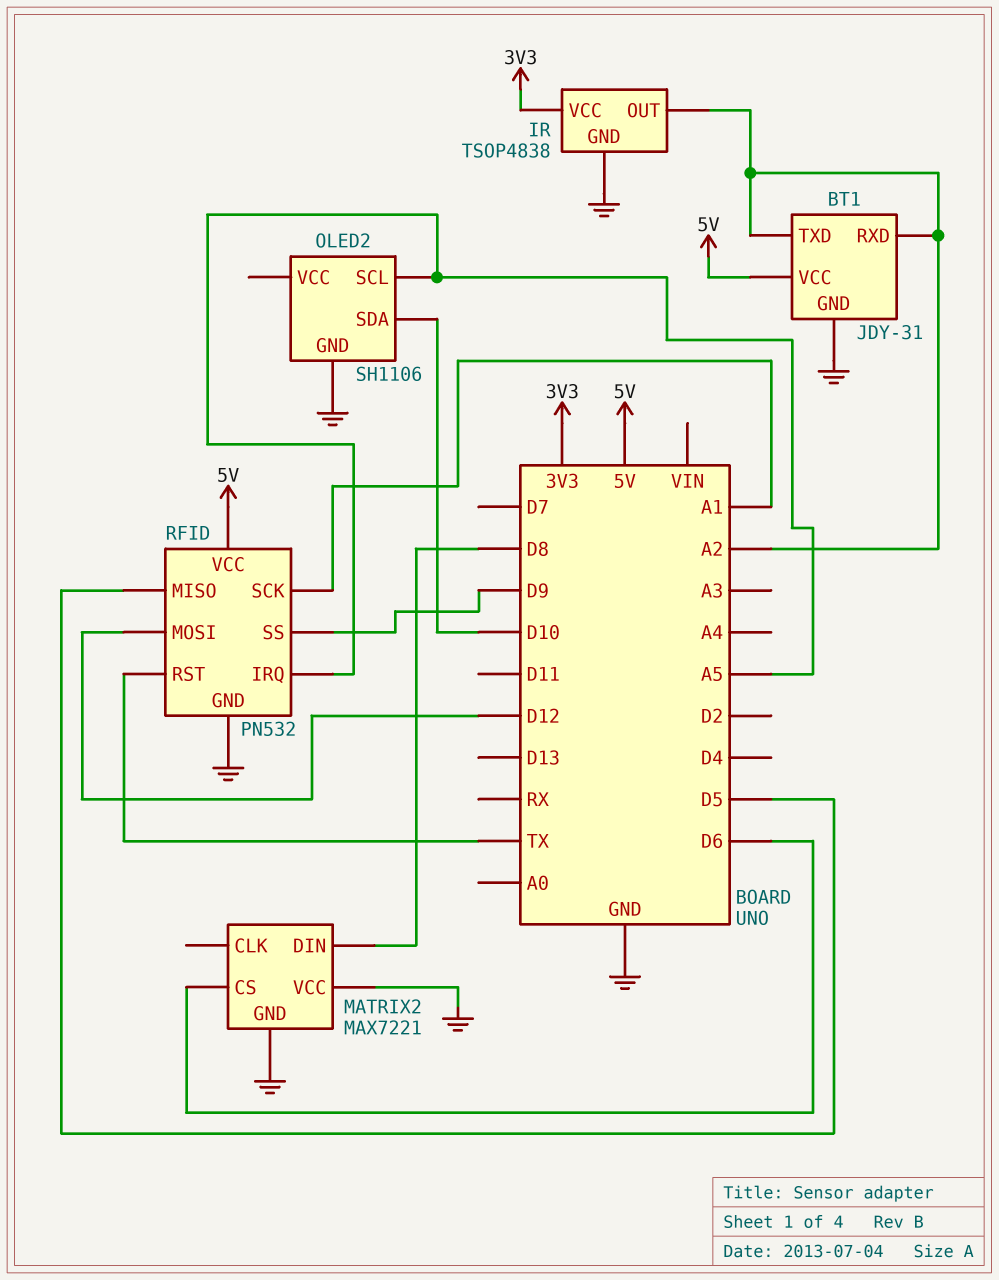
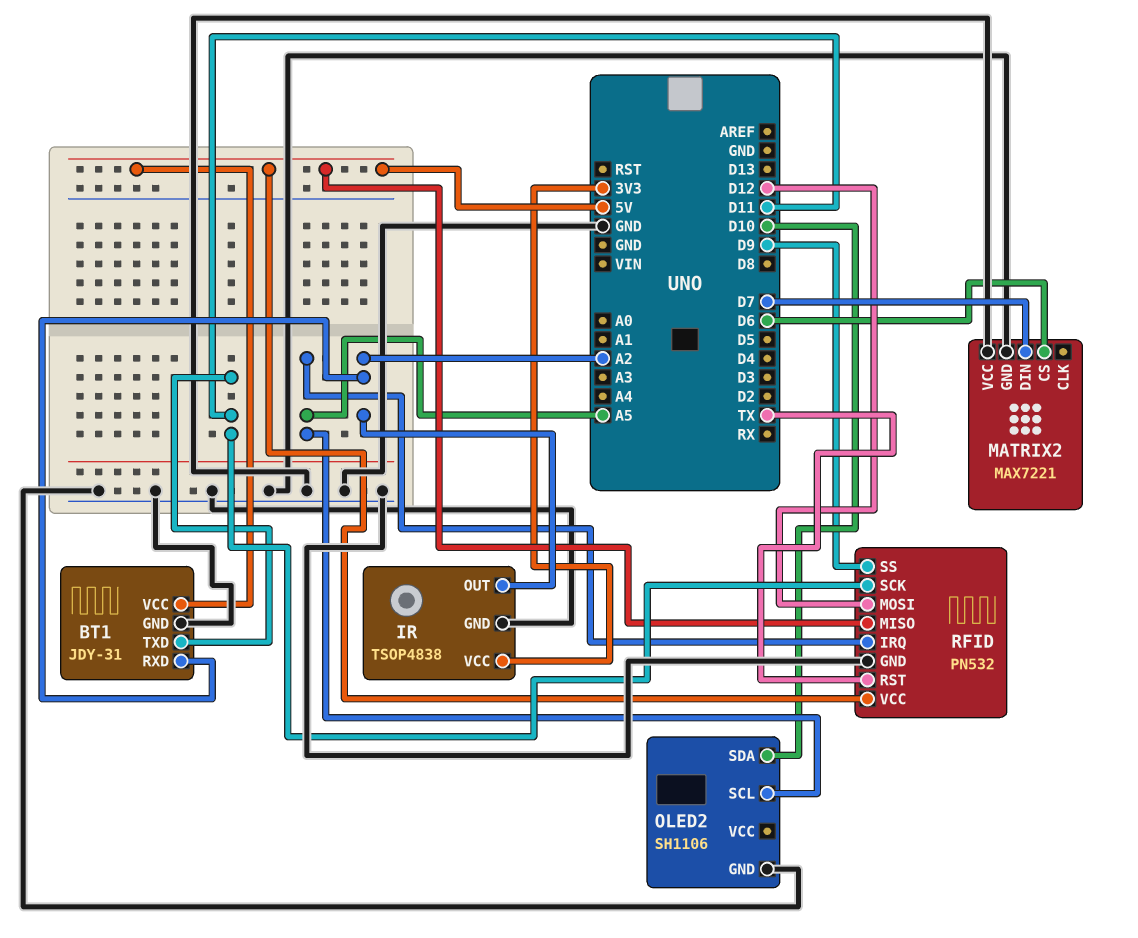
BT1 pin TXD: A2 -> D11
MATRIX2 pin DIN: D8 -> D7
RFID pin MISO: D5 -> 5V
RFID pin SCK: A1 -> D11

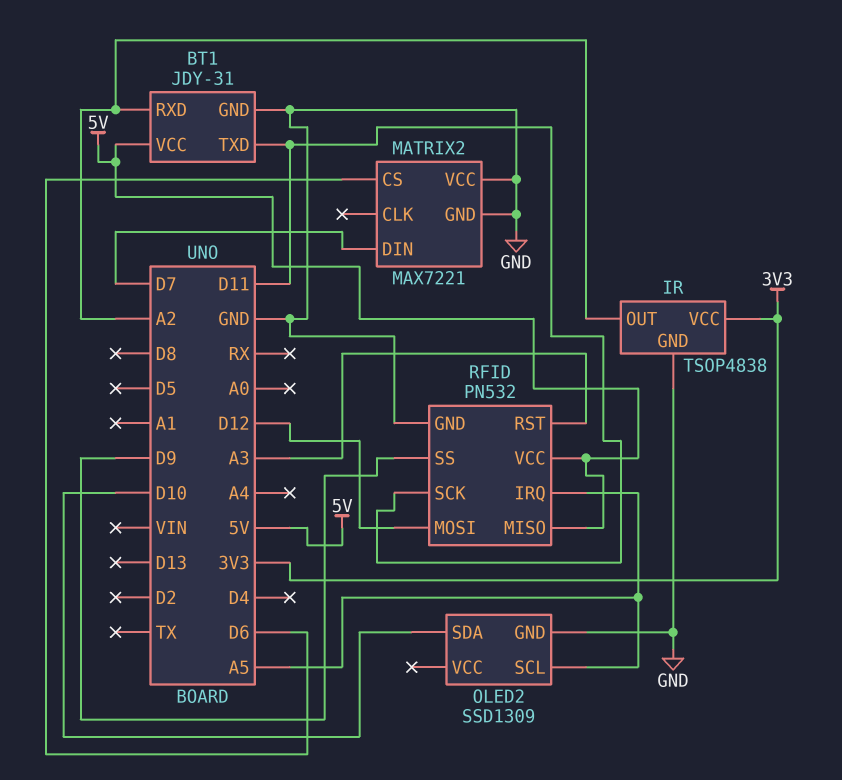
OLED2: SH1106 -> SSD1309
RFID pin RST: TX -> A3

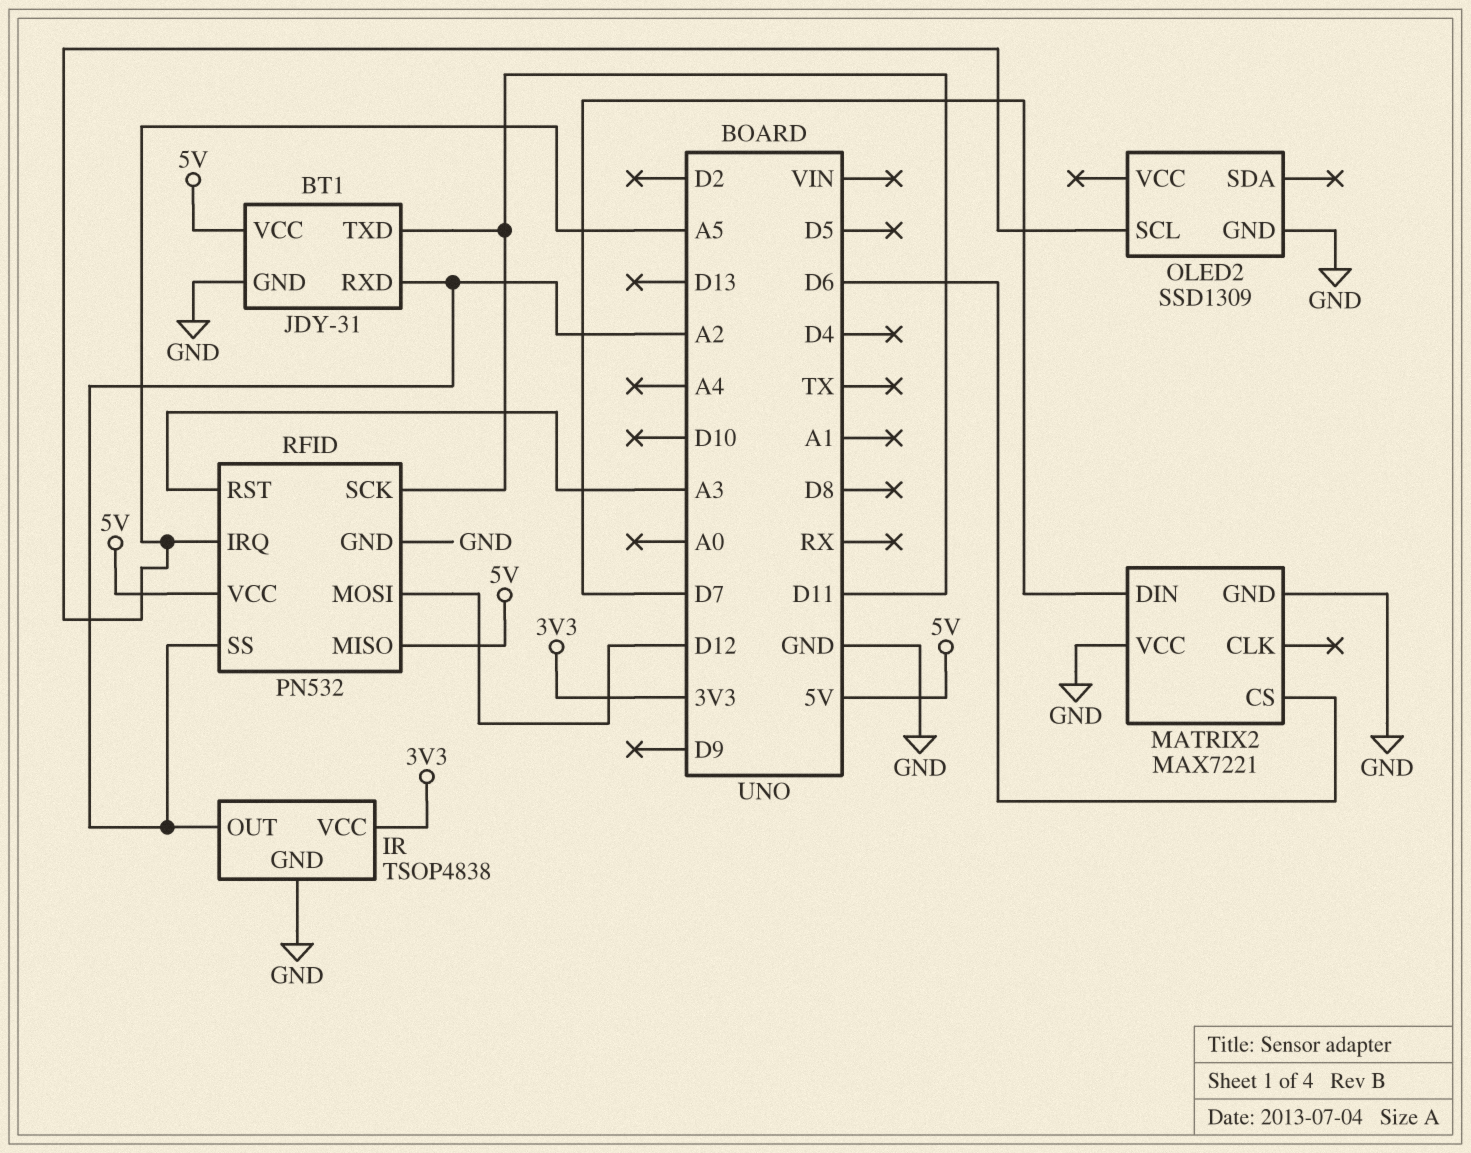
OLED2 pin SDA: D10 -> none
RFID pin SS: D9 -> A2

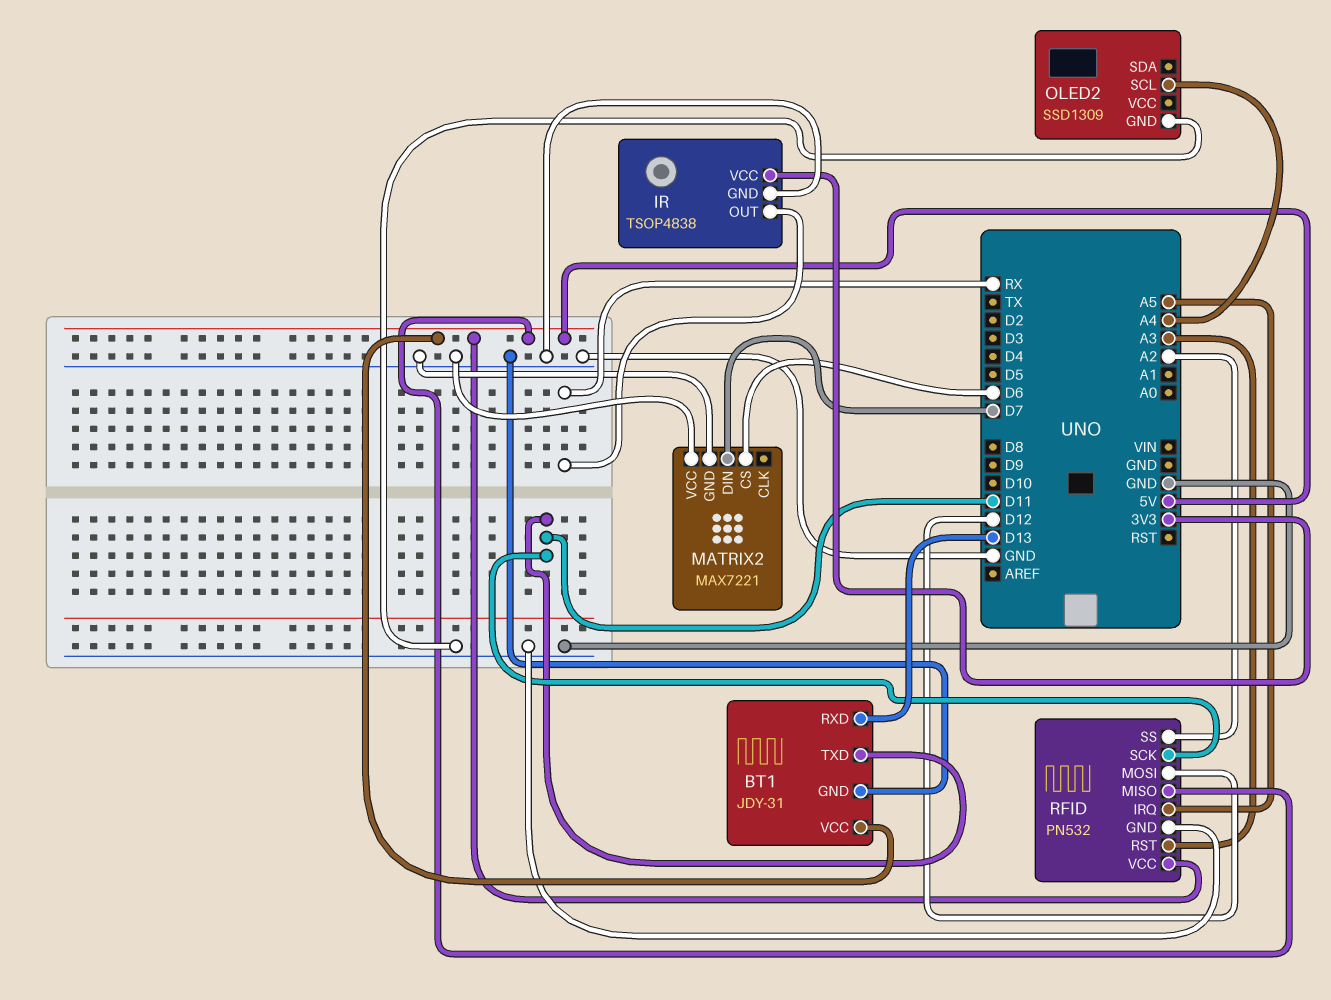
BT1 pin RXD: A2 -> D13
IR pin OUT: A2 -> RX
OLED2 pin SCL: A5 -> A4

